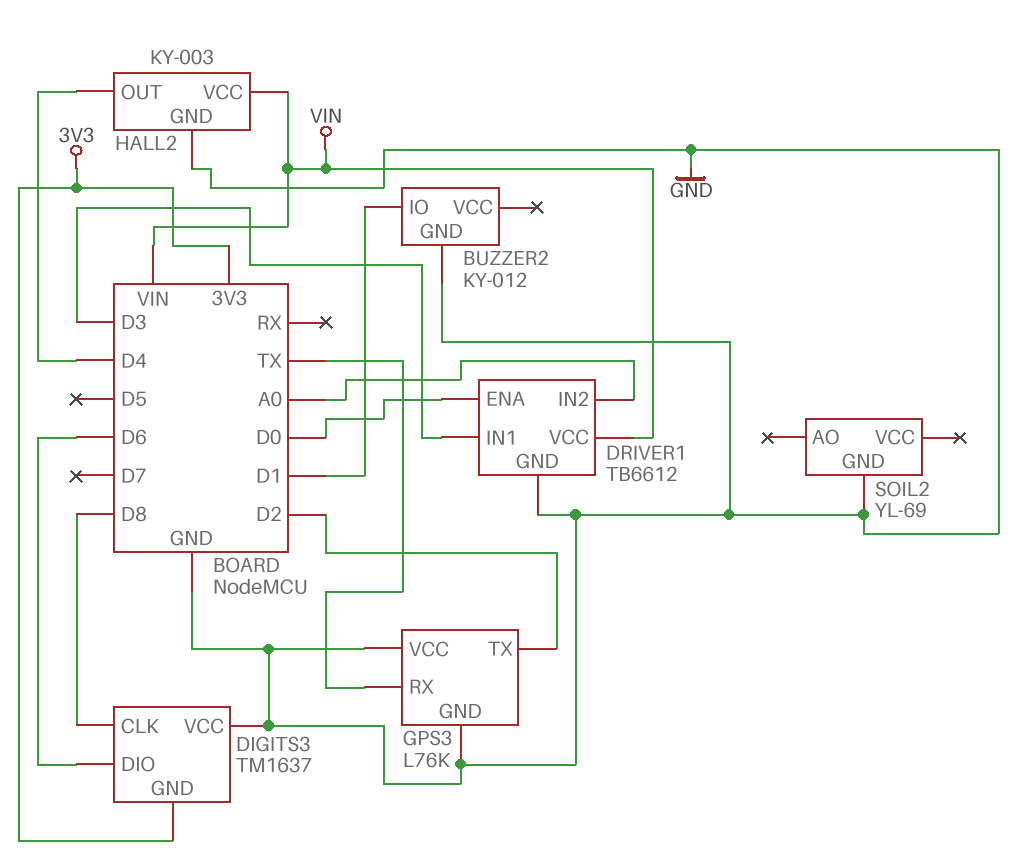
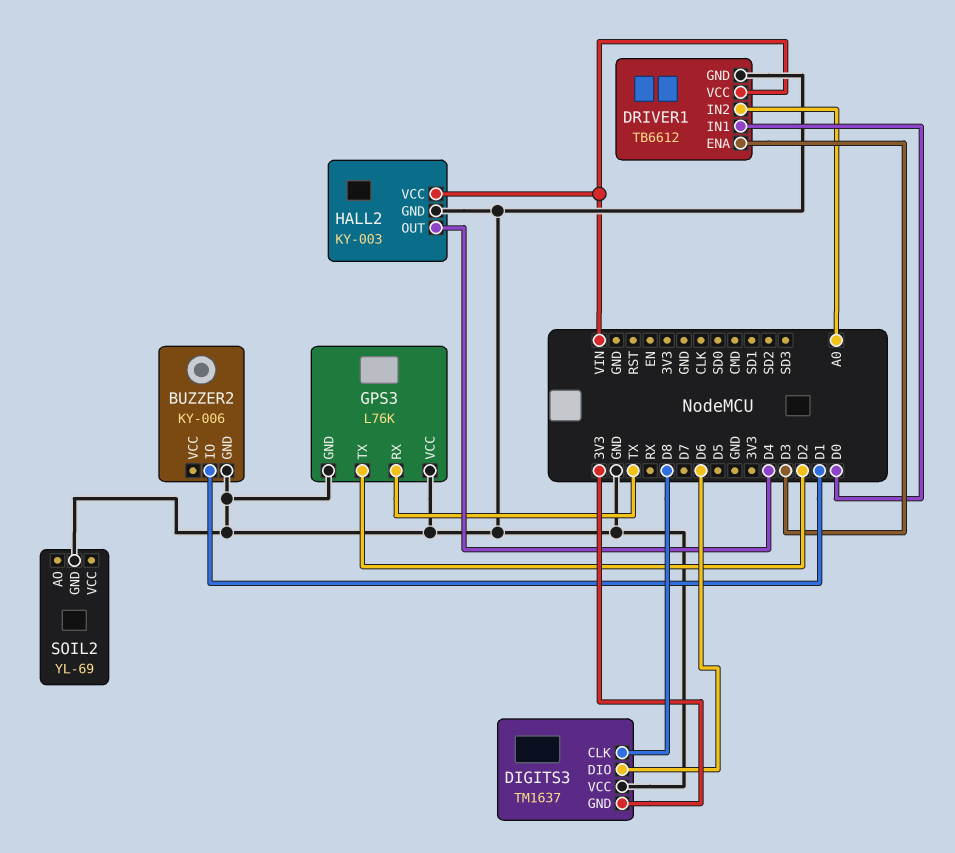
BUZZER2: KY-012 -> KY-006
DRIVER1 pin ENA: D0 -> D3
DRIVER1 pin IN1: D3 -> D0

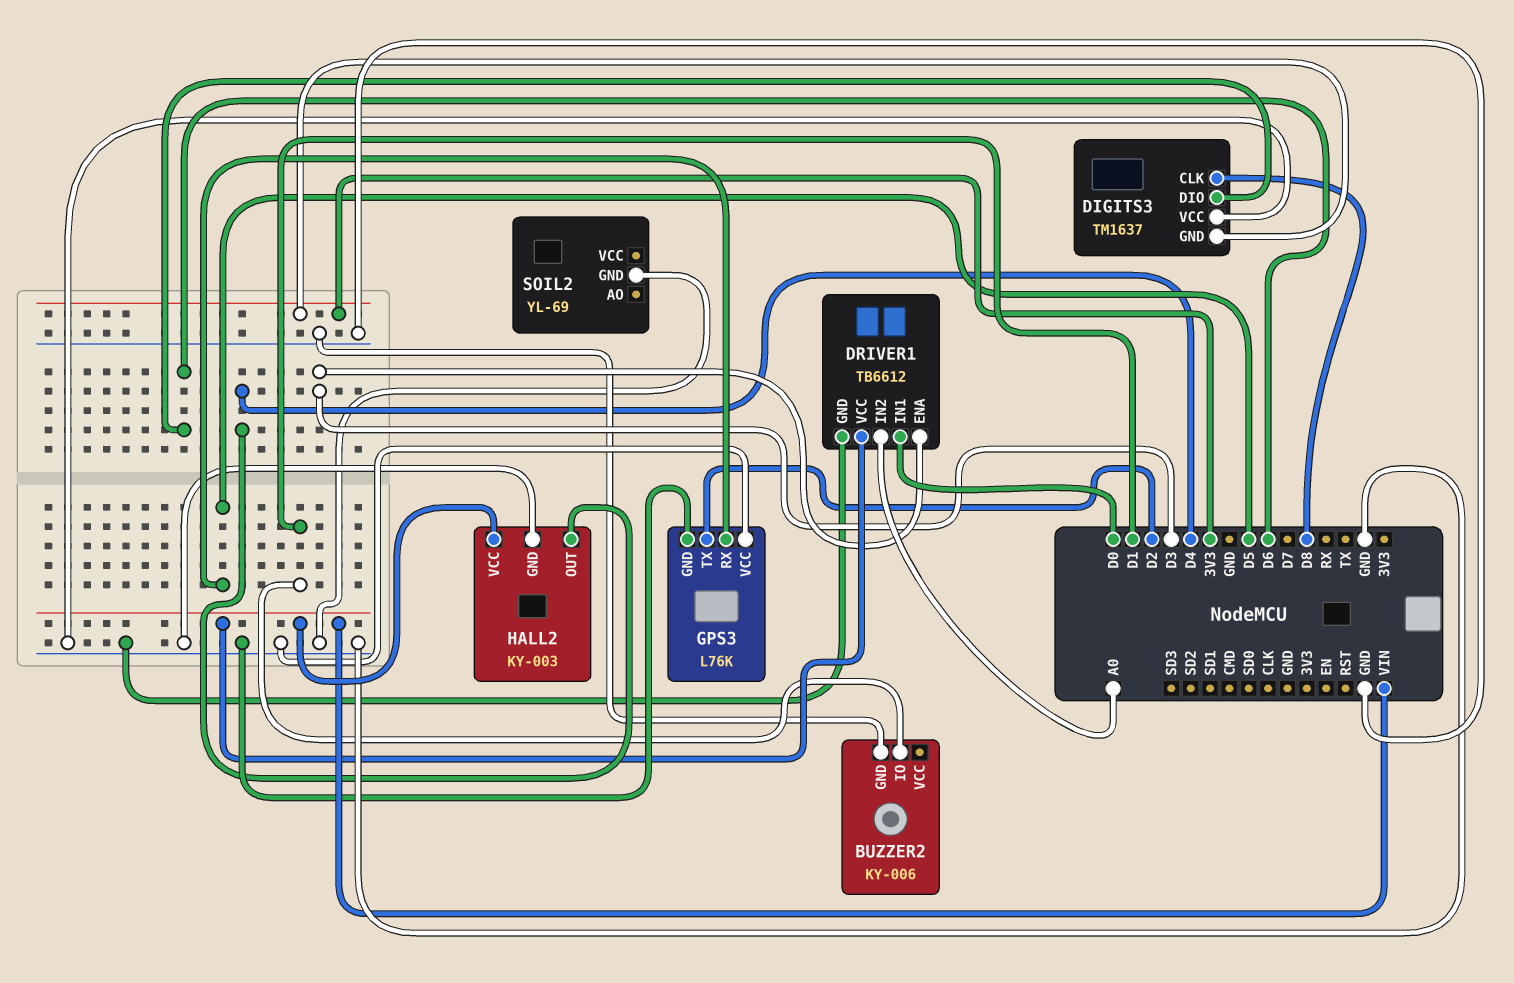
GPS3 pin RX: TX -> D5

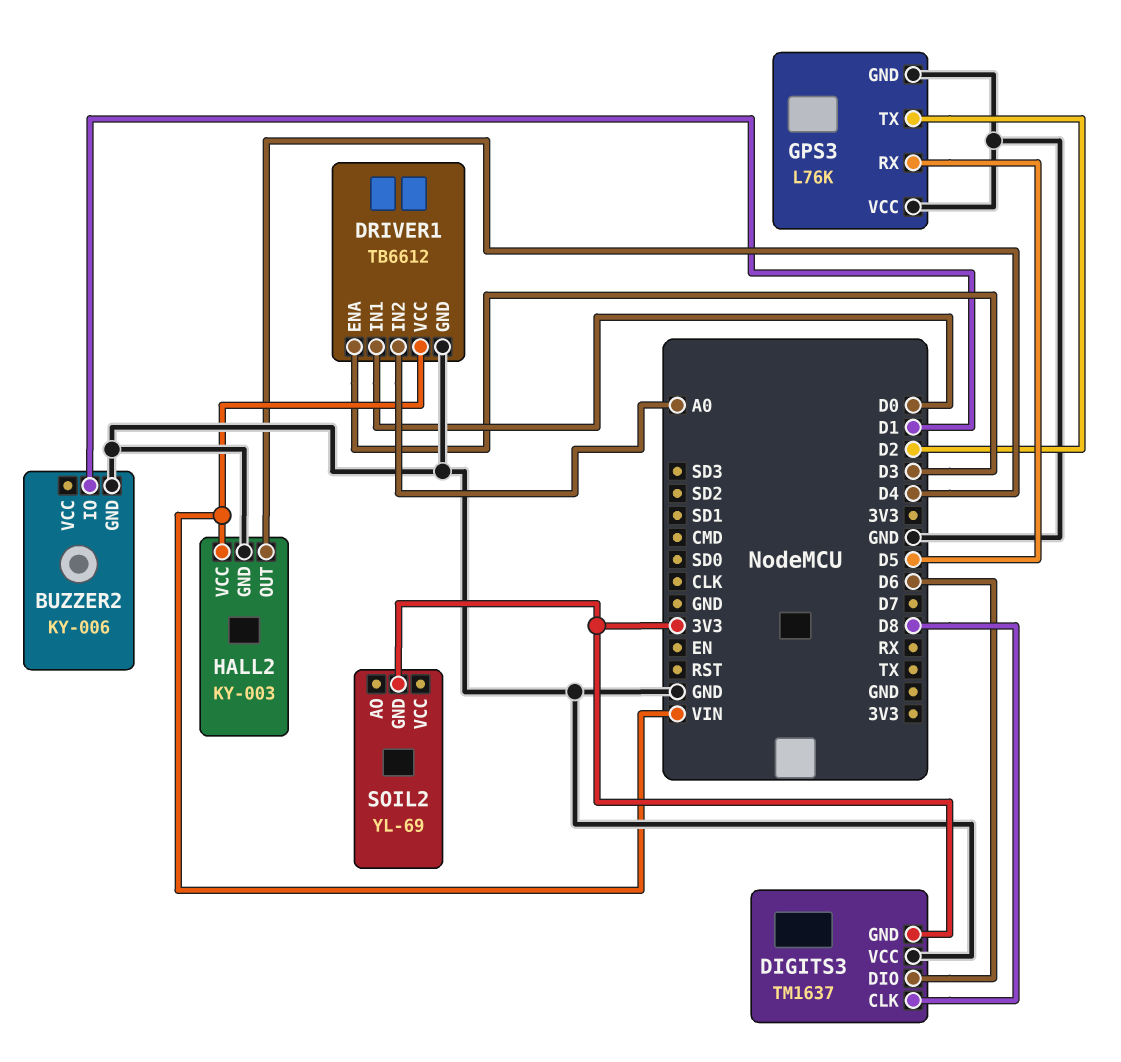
SOIL2 pin GND: GND -> 3V3

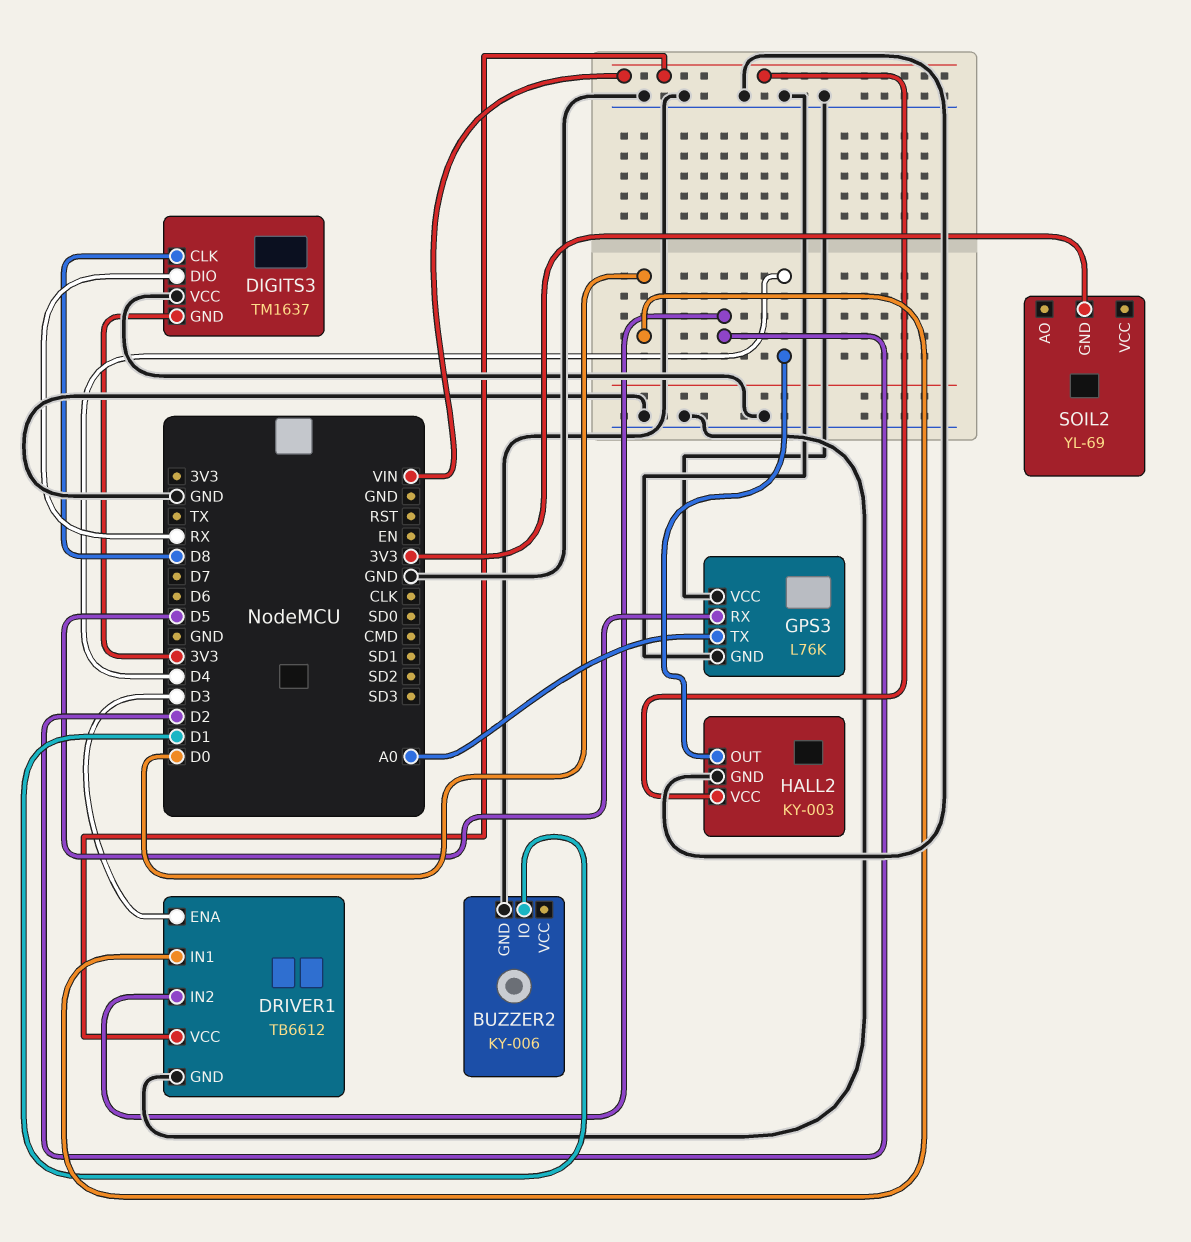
DIGITS3 pin DIO: D6 -> RX
DRIVER1 pin IN2: A0 -> D2
GPS3 pin TX: D2 -> A0

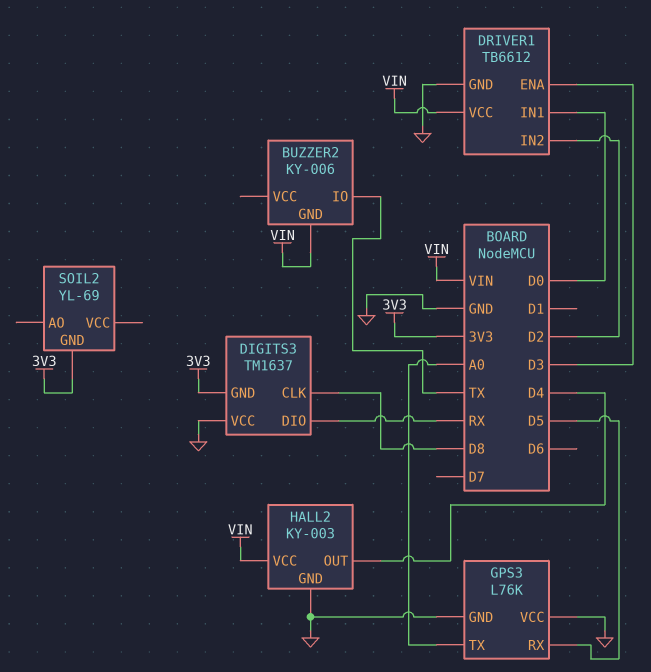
BUZZER2 pin GND: GND -> VIN
BUZZER2 pin IO: D1 -> TX

